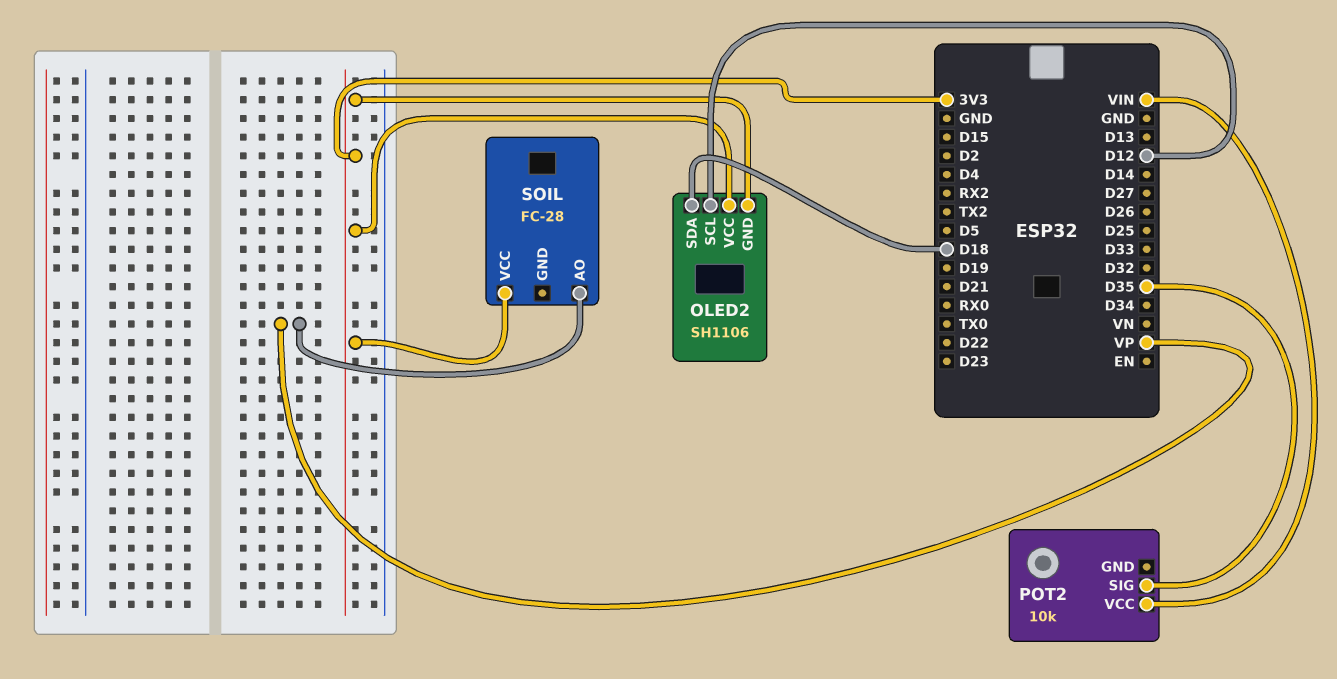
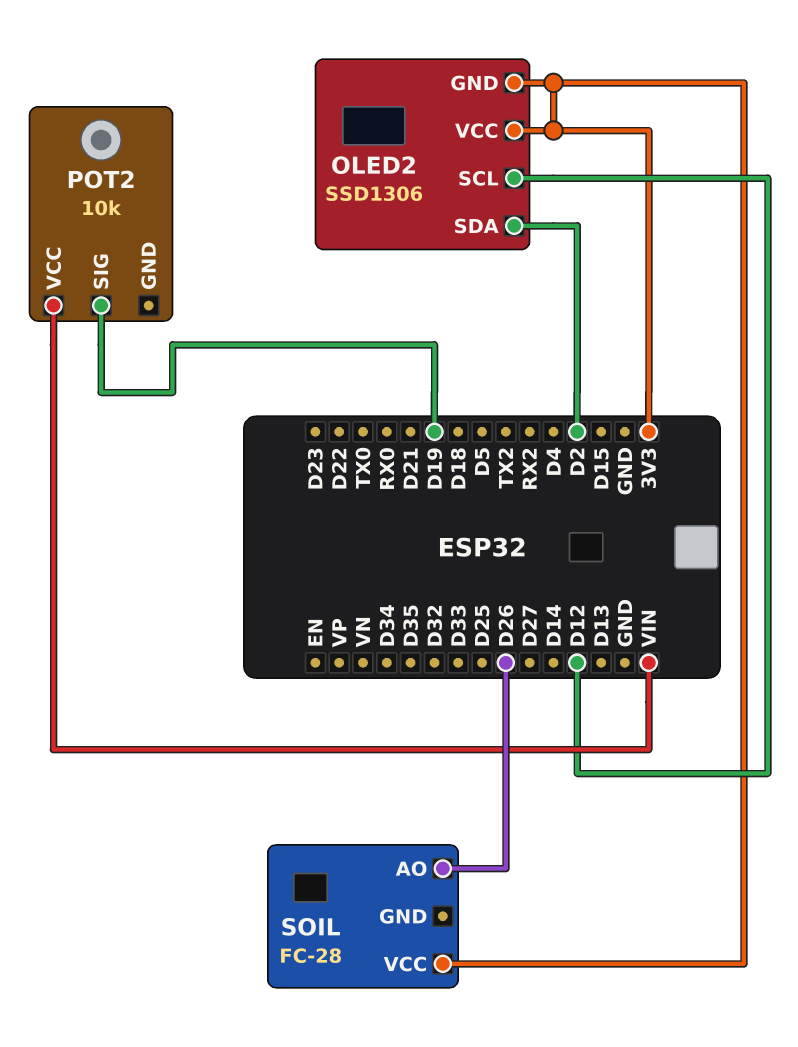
OLED2: SH1106 -> SSD1306
OLED2 pin SDA: D18 -> D2
POT2 pin SIG: D35 -> D19
SOIL pin AO: VP -> D26

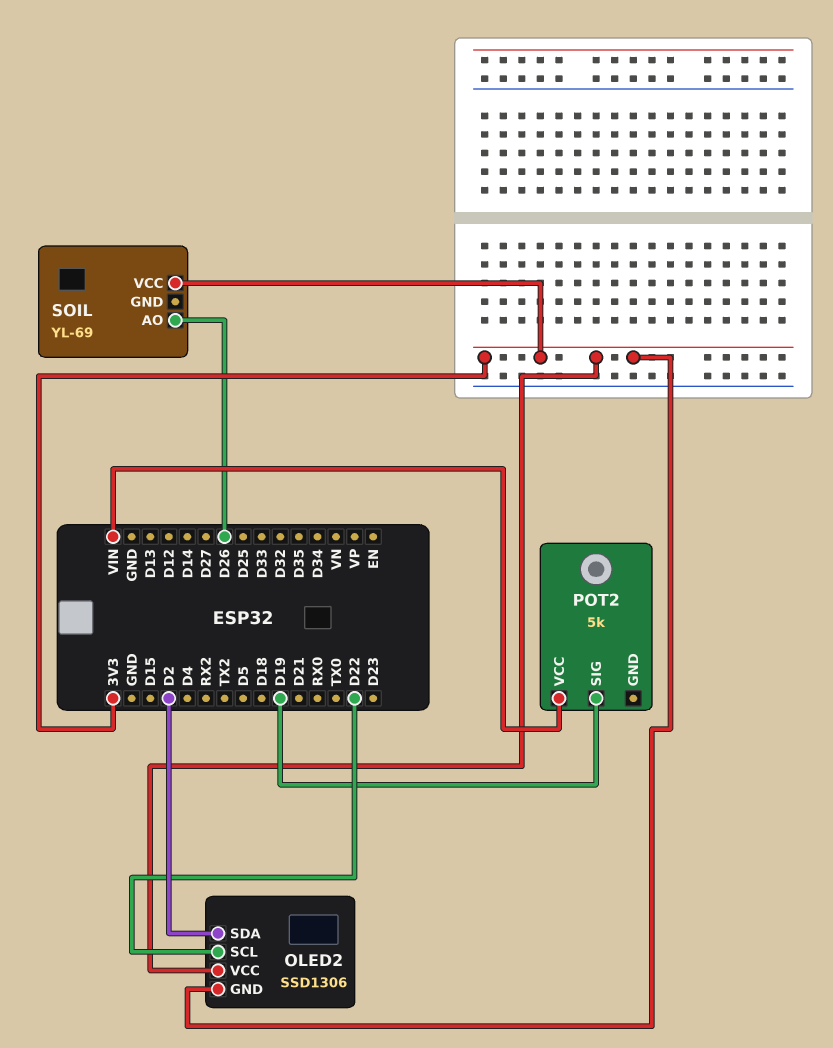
OLED2 pin SCL: D12 -> D22
POT2: 10k -> 5k
SOIL: FC-28 -> YL-69

